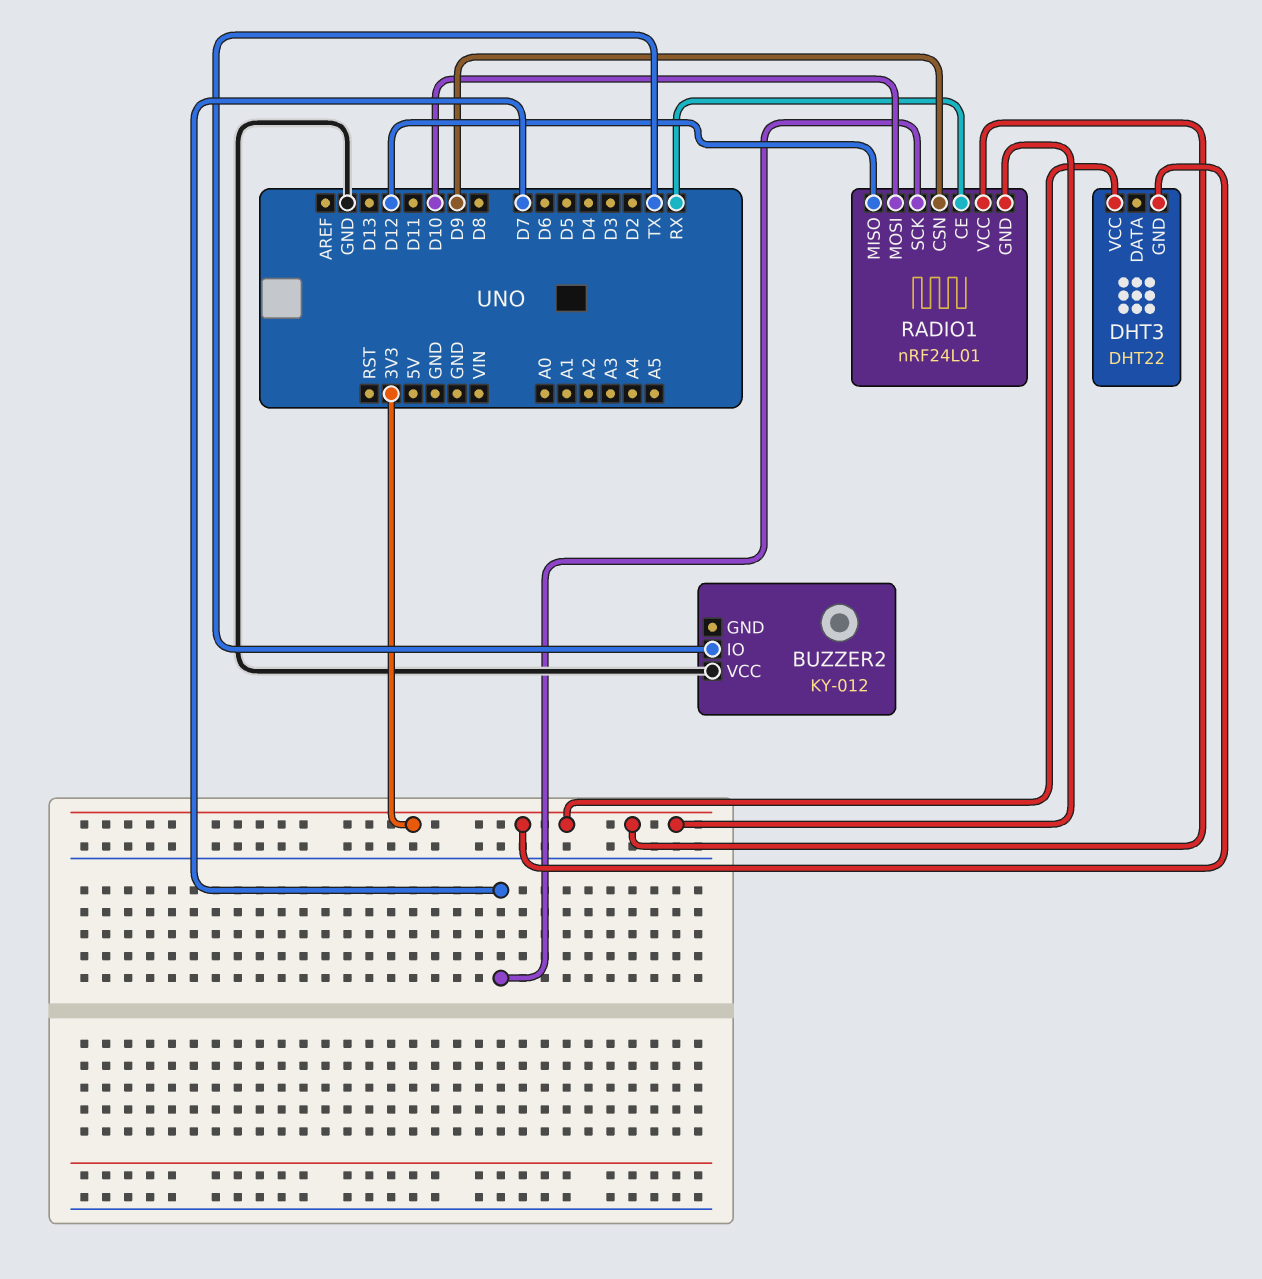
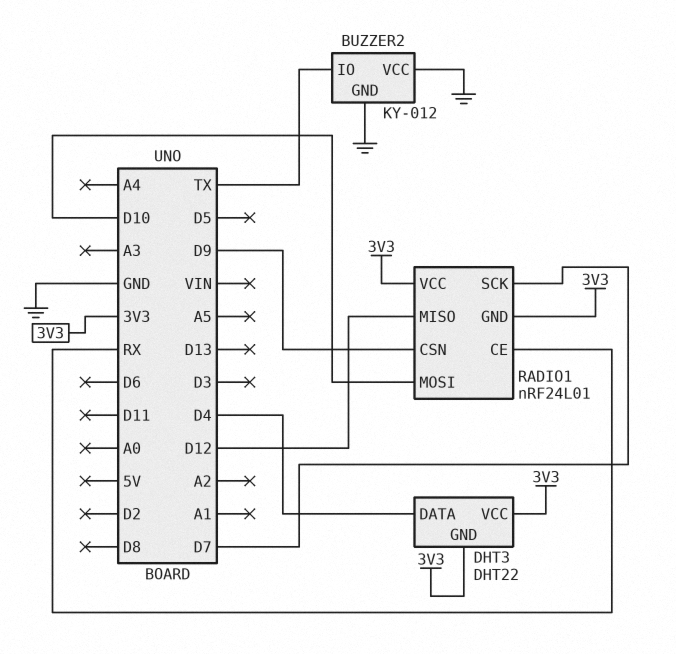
BUZZER2 pin GND: none -> GND
DHT3 pin DATA: none -> D4

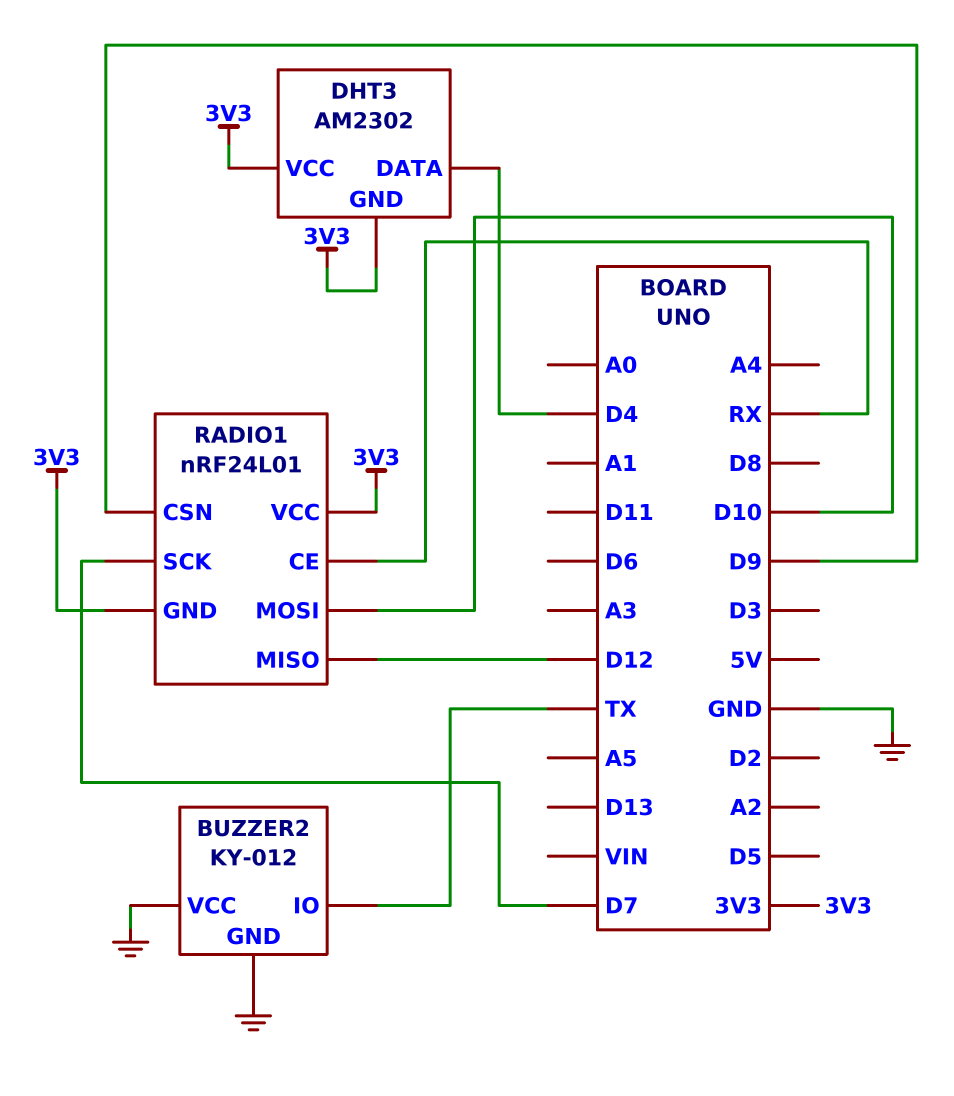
DHT3: DHT22 -> AM2302

